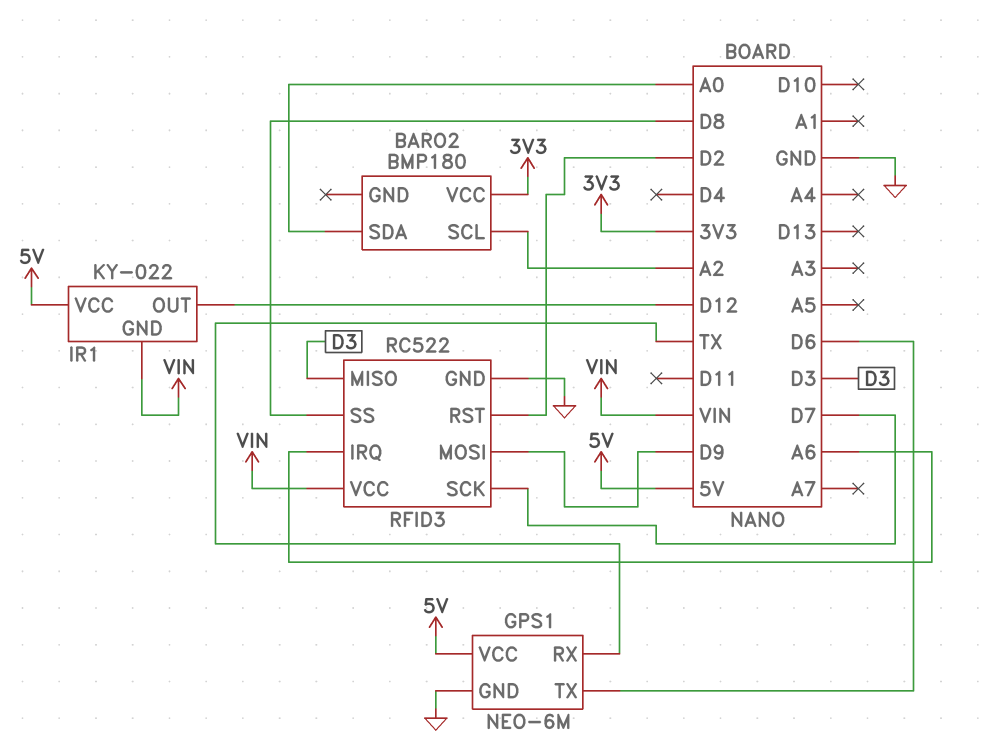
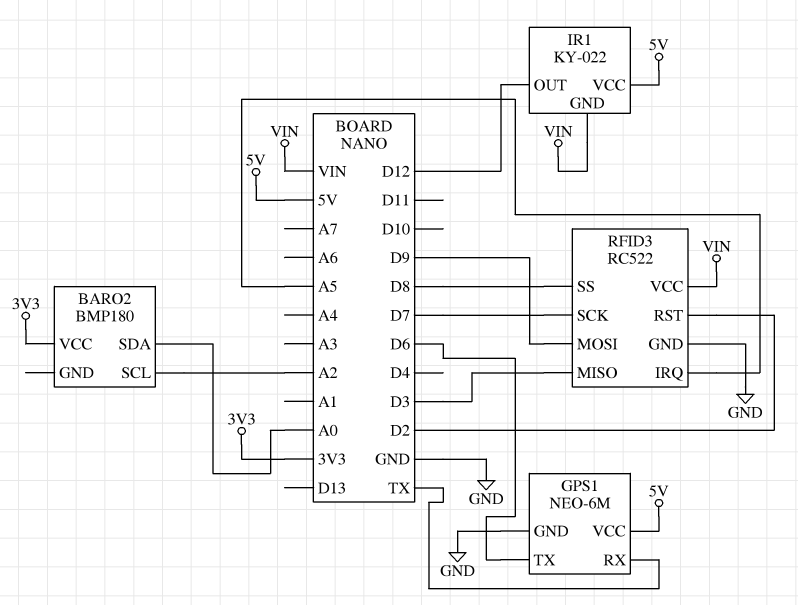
RFID3 pin IRQ: A6 -> A5

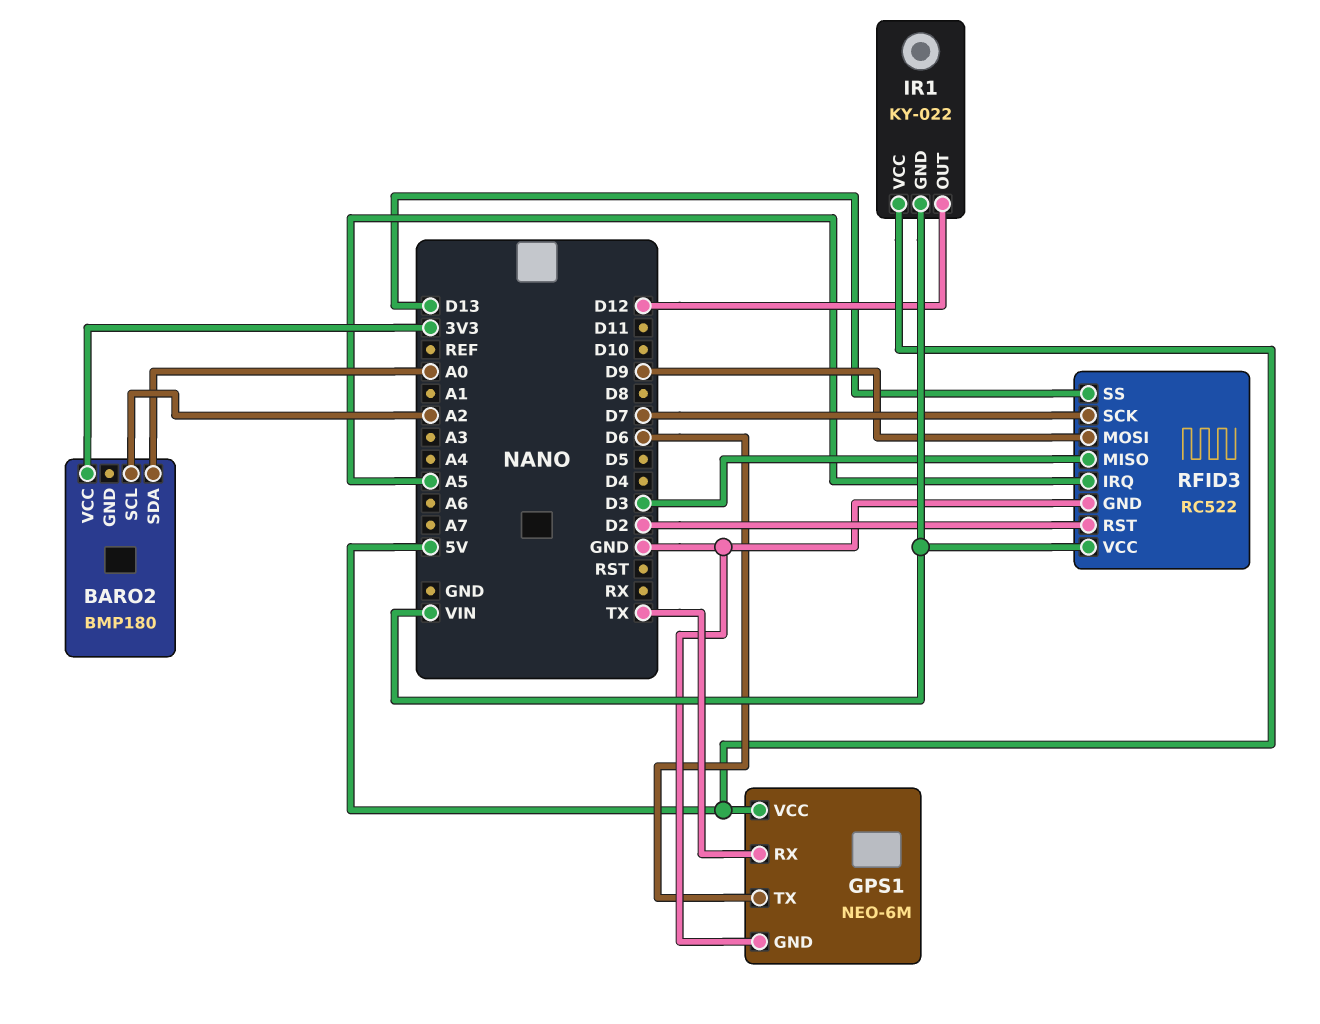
RFID3 pin SS: D8 -> D13

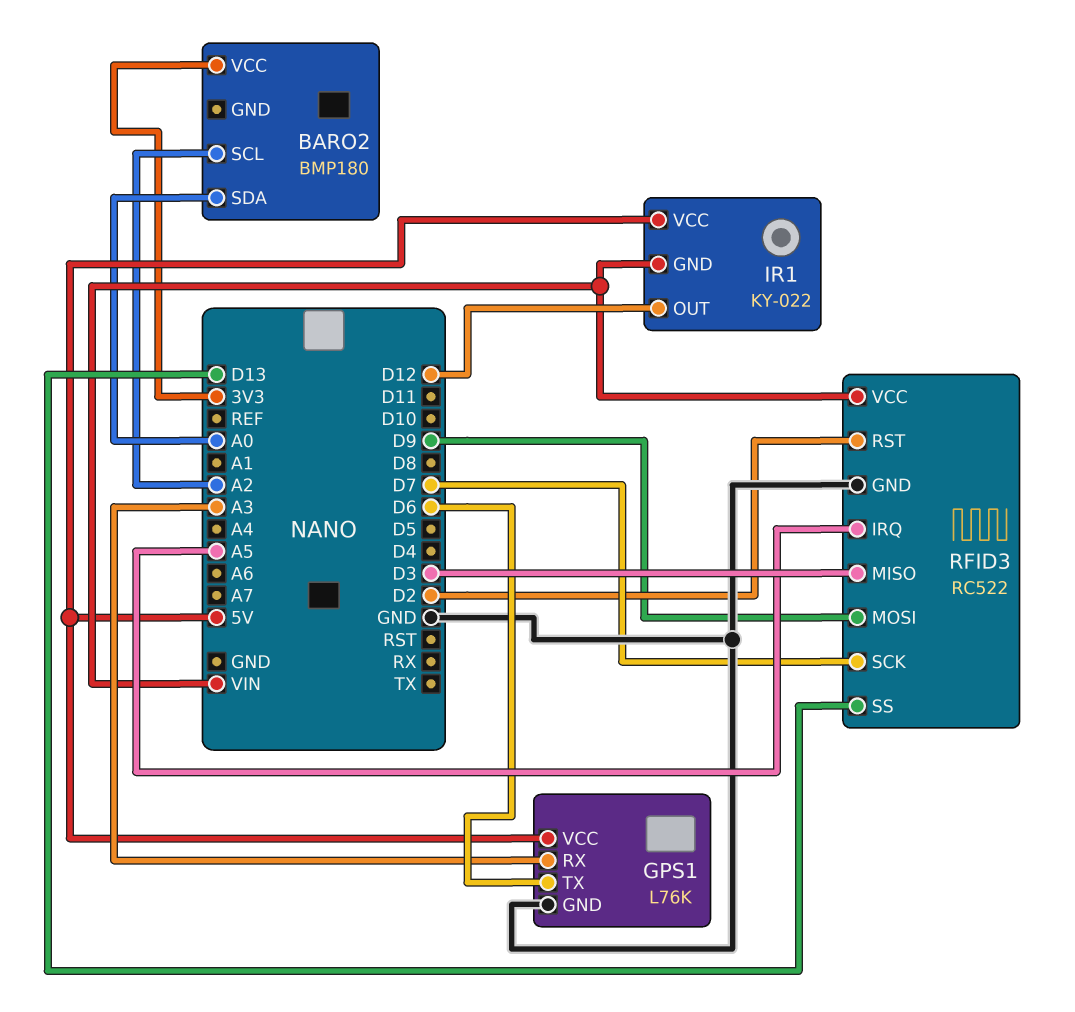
GPS1: NEO-6M -> L76K
GPS1 pin RX: TX -> A3

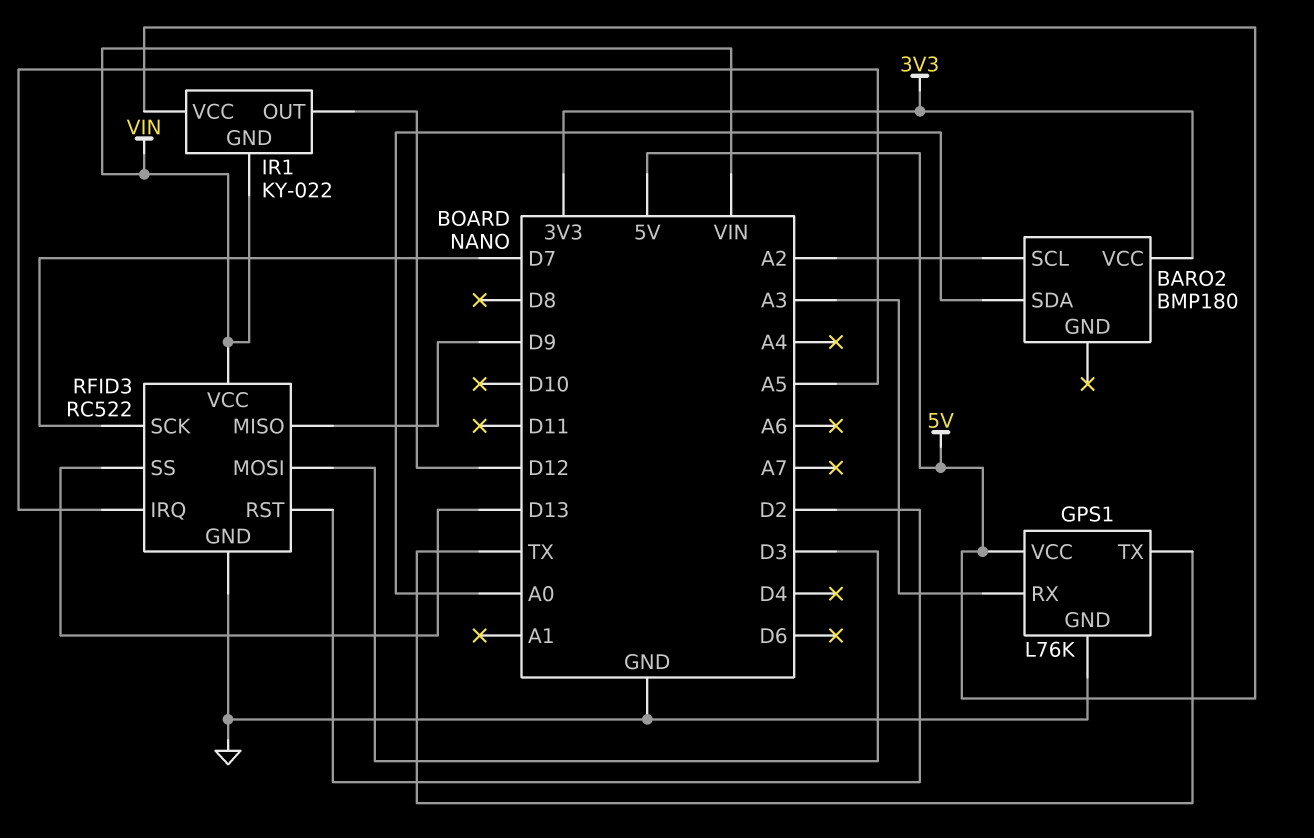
GPS1 pin TX: D6 -> TX
RFID3 pin MISO: D3 -> D9
RFID3 pin MOSI: D9 -> D3

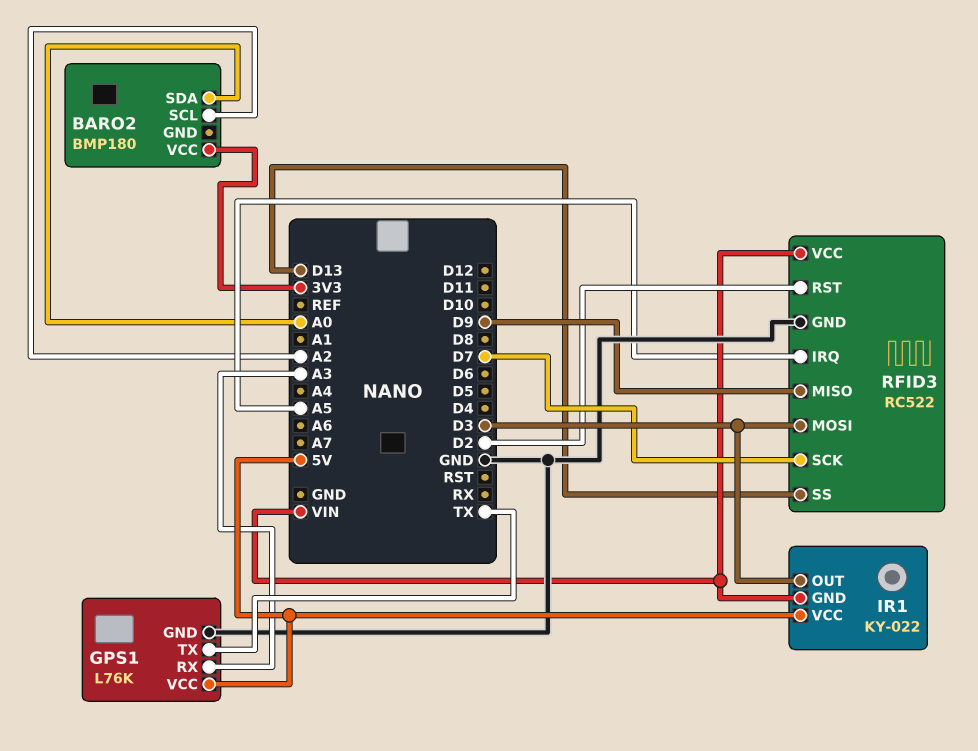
IR1 pin OUT: D12 -> D3

